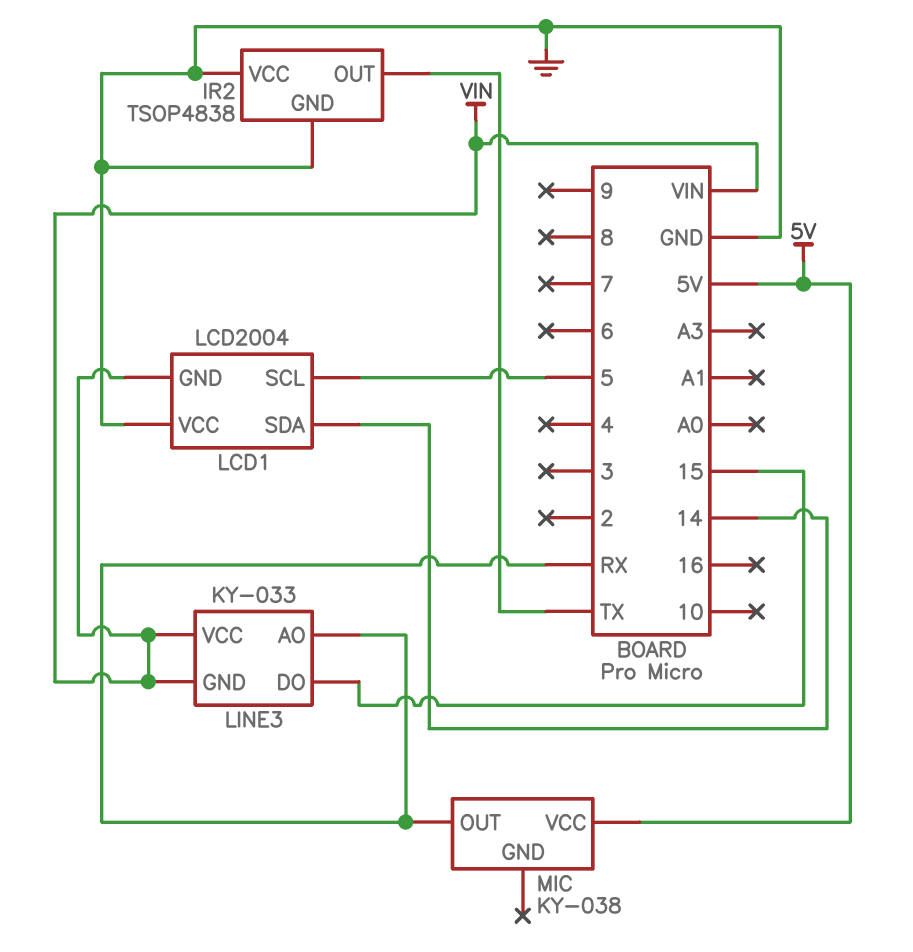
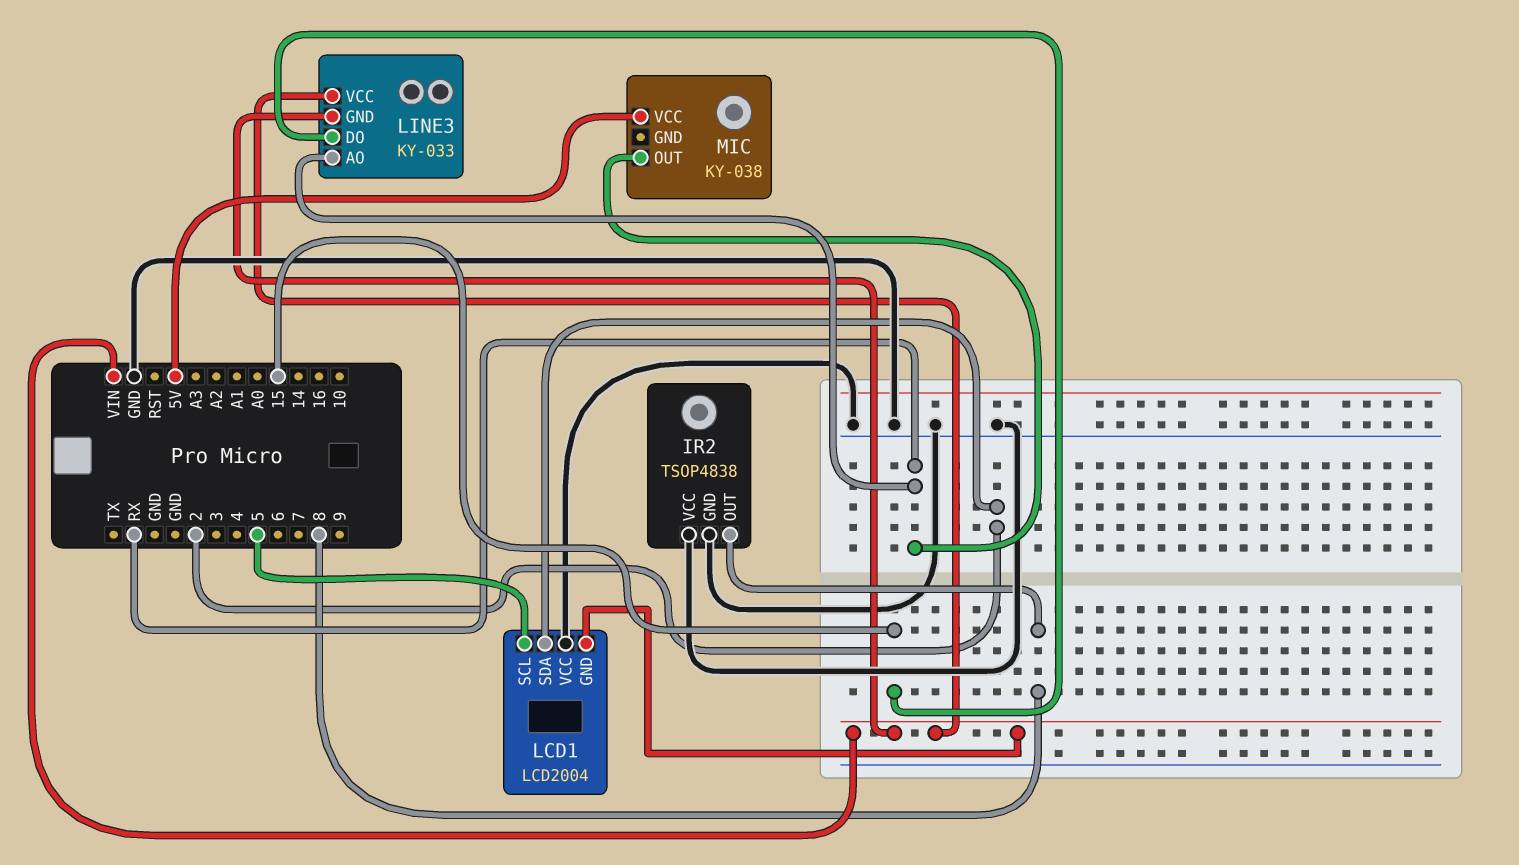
IR2 pin OUT: TX -> 8
LCD1 pin SDA: 14 -> 2

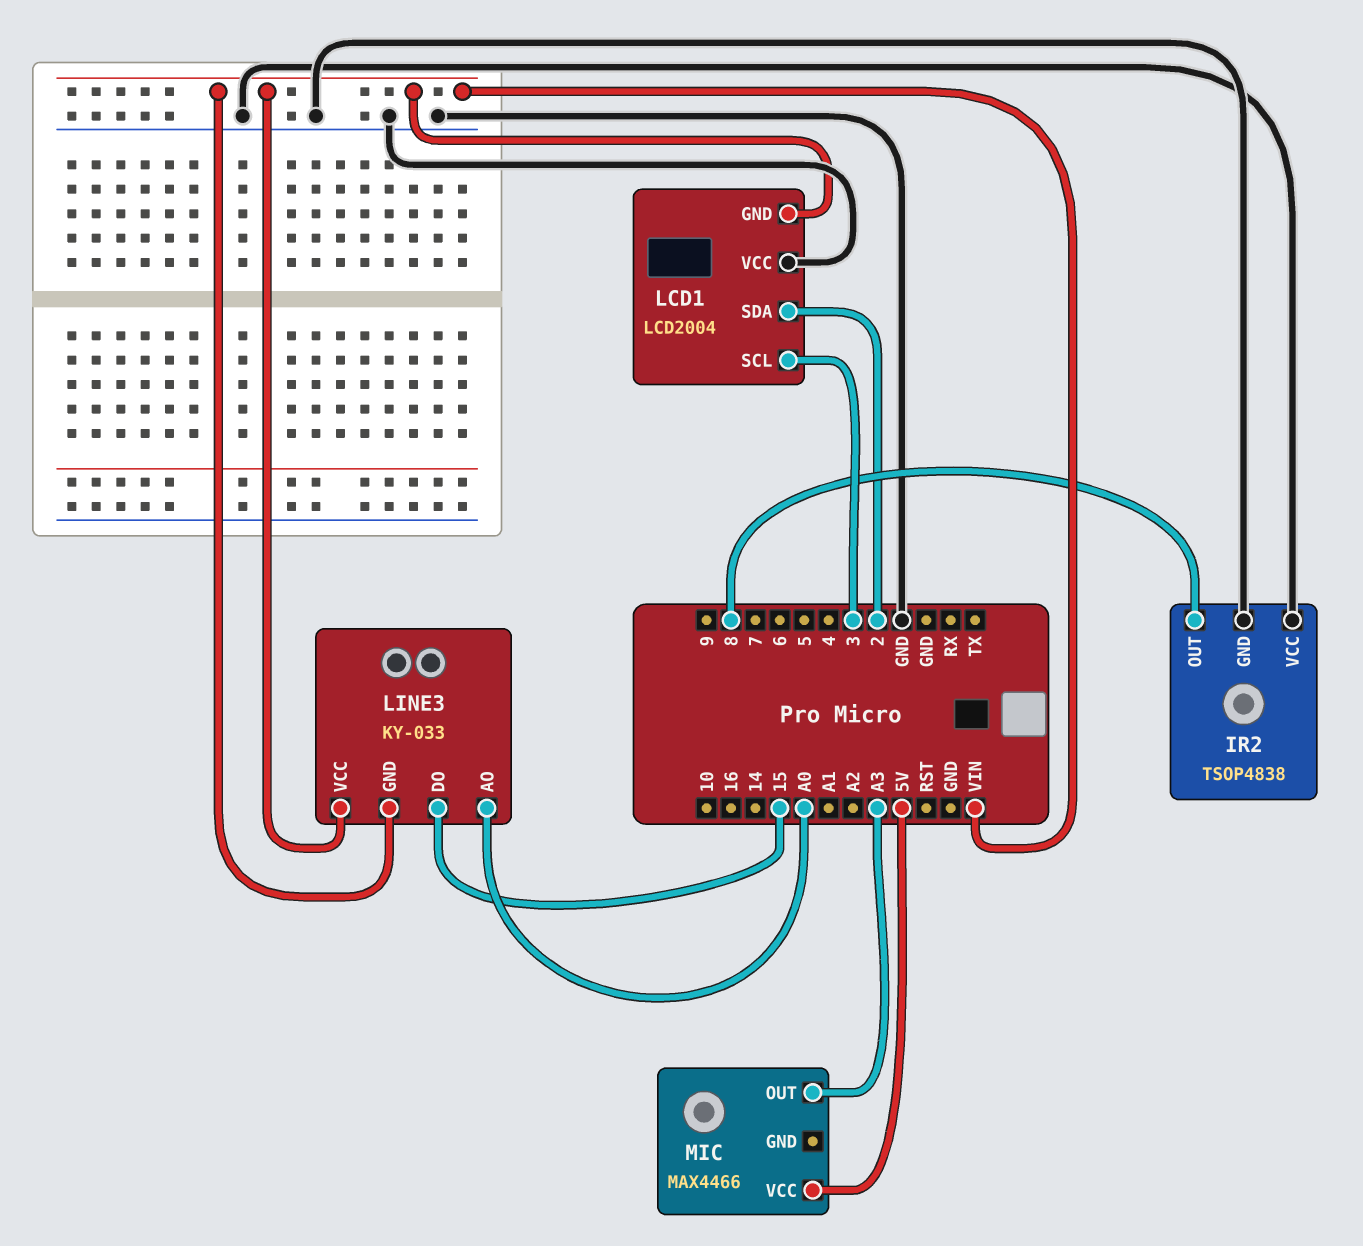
LCD1 pin SCL: 5 -> 3
LINE3 pin AO: RX -> A0
MIC: KY-038 -> MAX4466
MIC pin OUT: RX -> A3

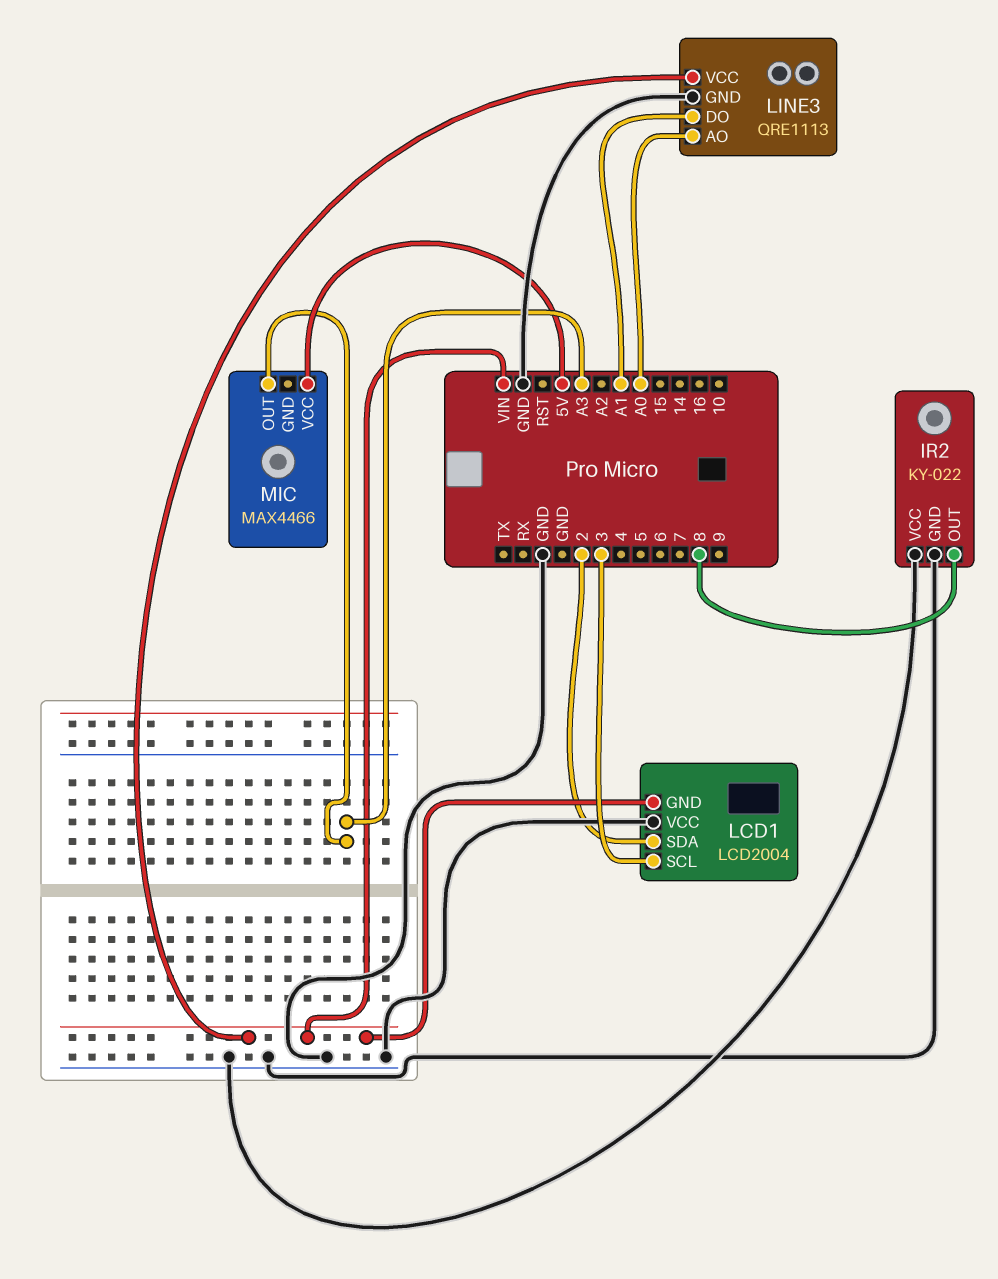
IR2: TSOP4838 -> KY-022
LINE3: KY-033 -> QRE1113
LINE3 pin DO: 15 -> A1
LINE3 pin GND: VIN -> GND

